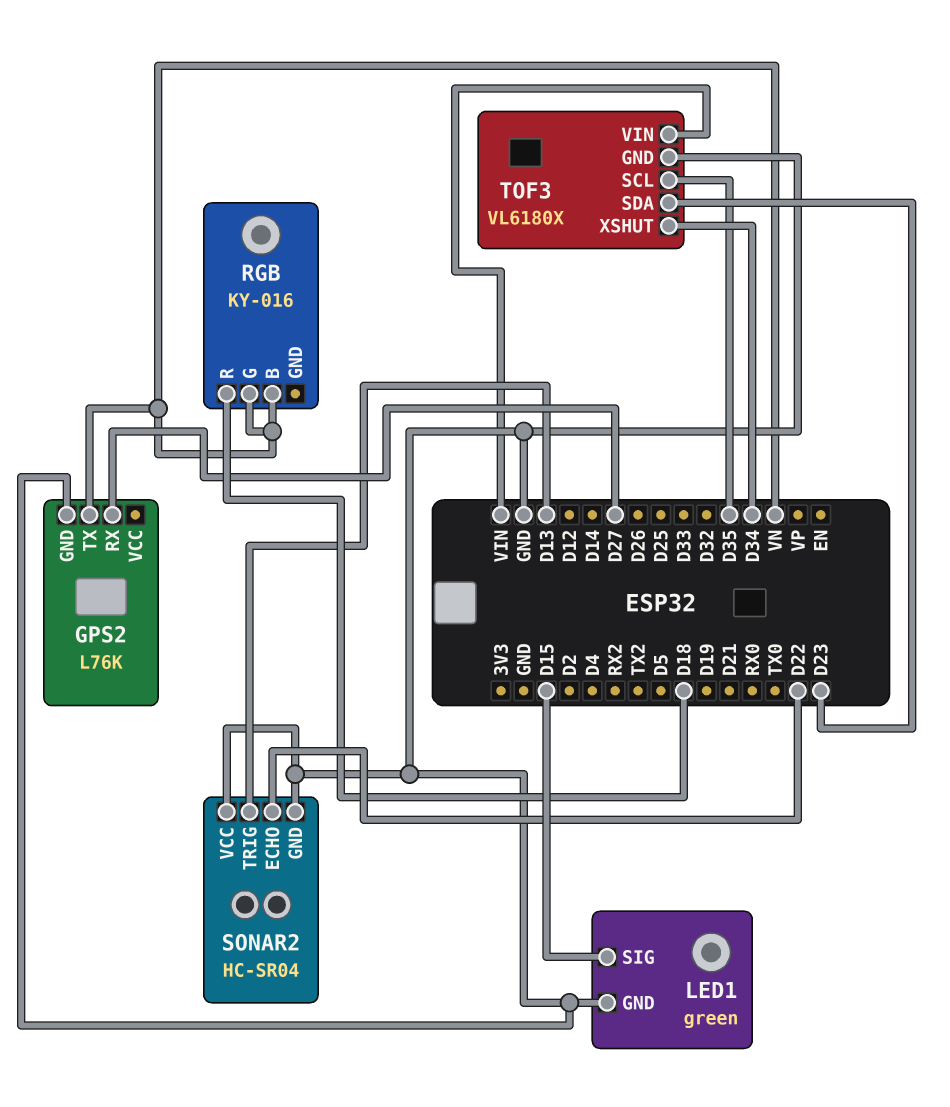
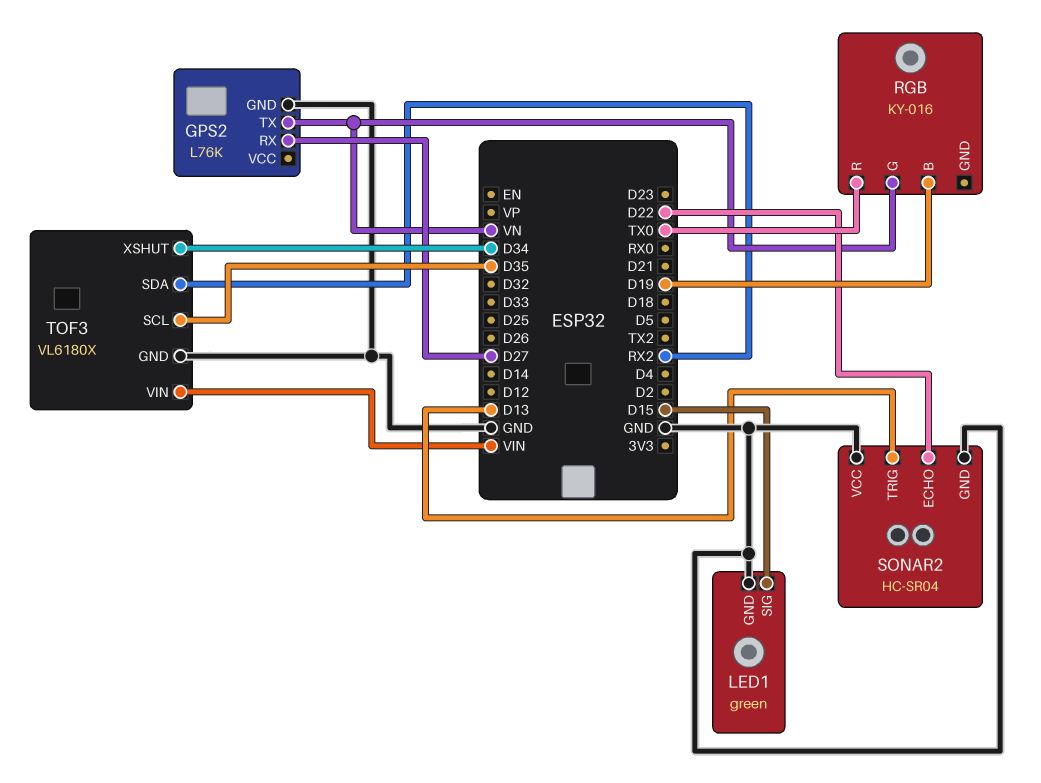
RGB pin B: VN -> D19
RGB pin R: D18 -> TX0
TOF3 pin SDA: D23 -> RX2

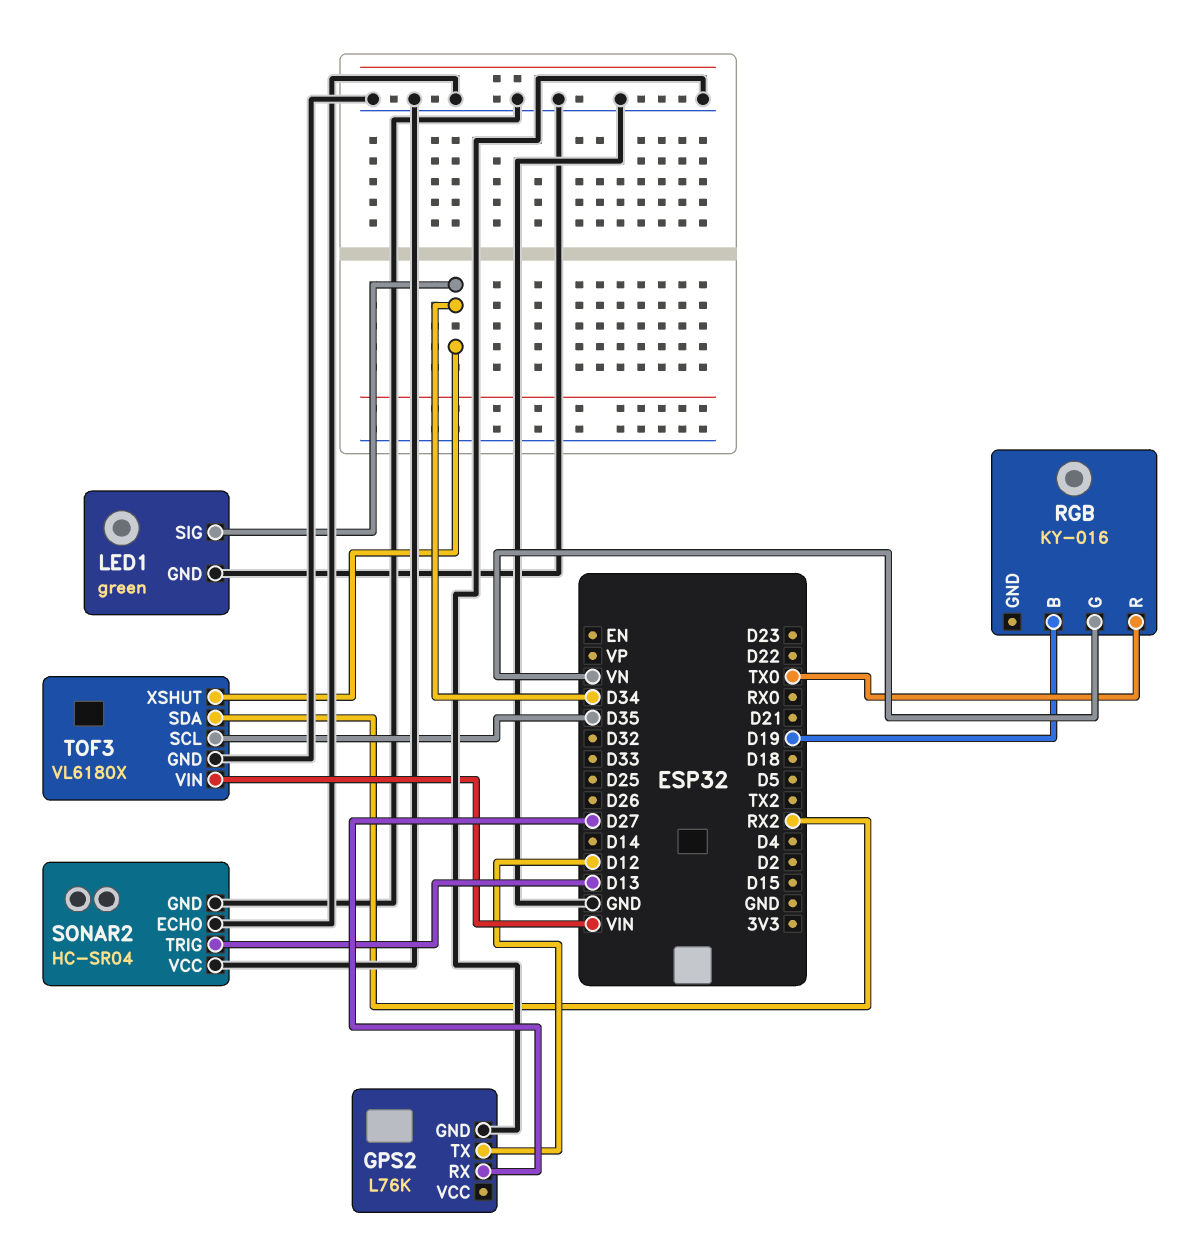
GPS2 pin TX: VN -> D12
LED1 pin SIG: D15 -> D34
SONAR2 pin ECHO: D22 -> GND

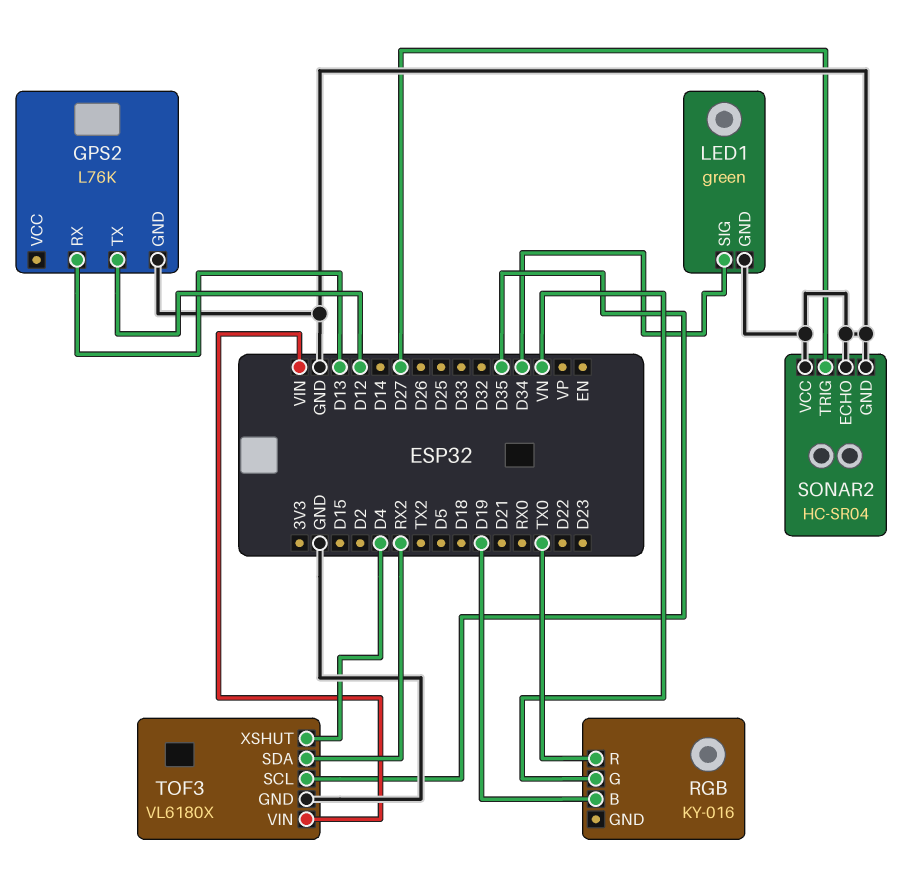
GPS2 pin RX: D27 -> D13
SONAR2 pin TRIG: D13 -> D27
TOF3 pin XSHUT: D34 -> D4

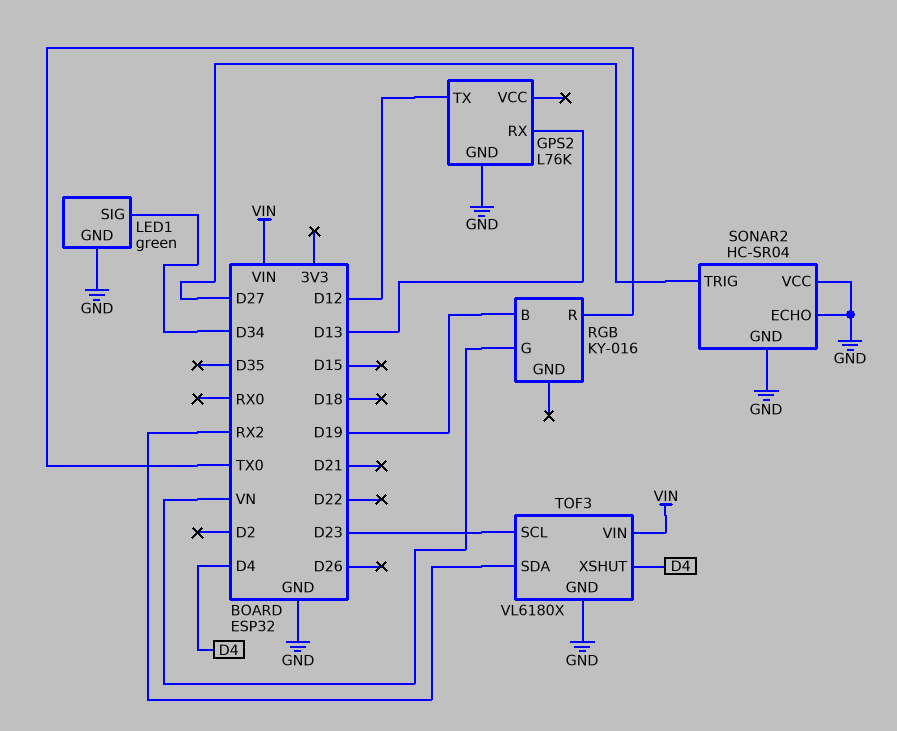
TOF3 pin SCL: D35 -> D23

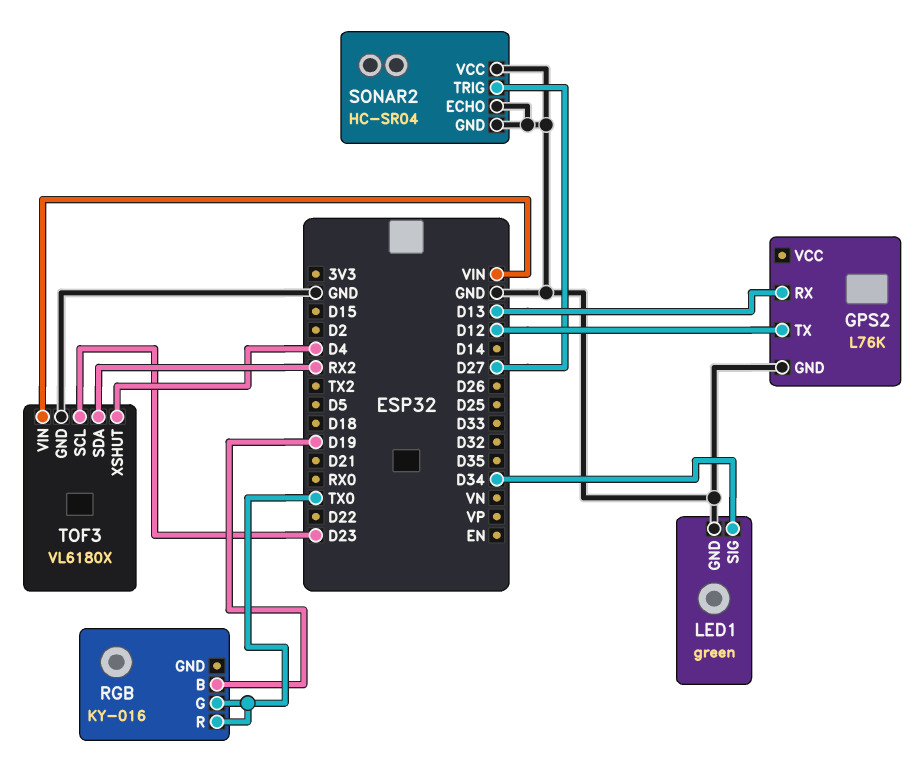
RGB pin G: VN -> TX0

